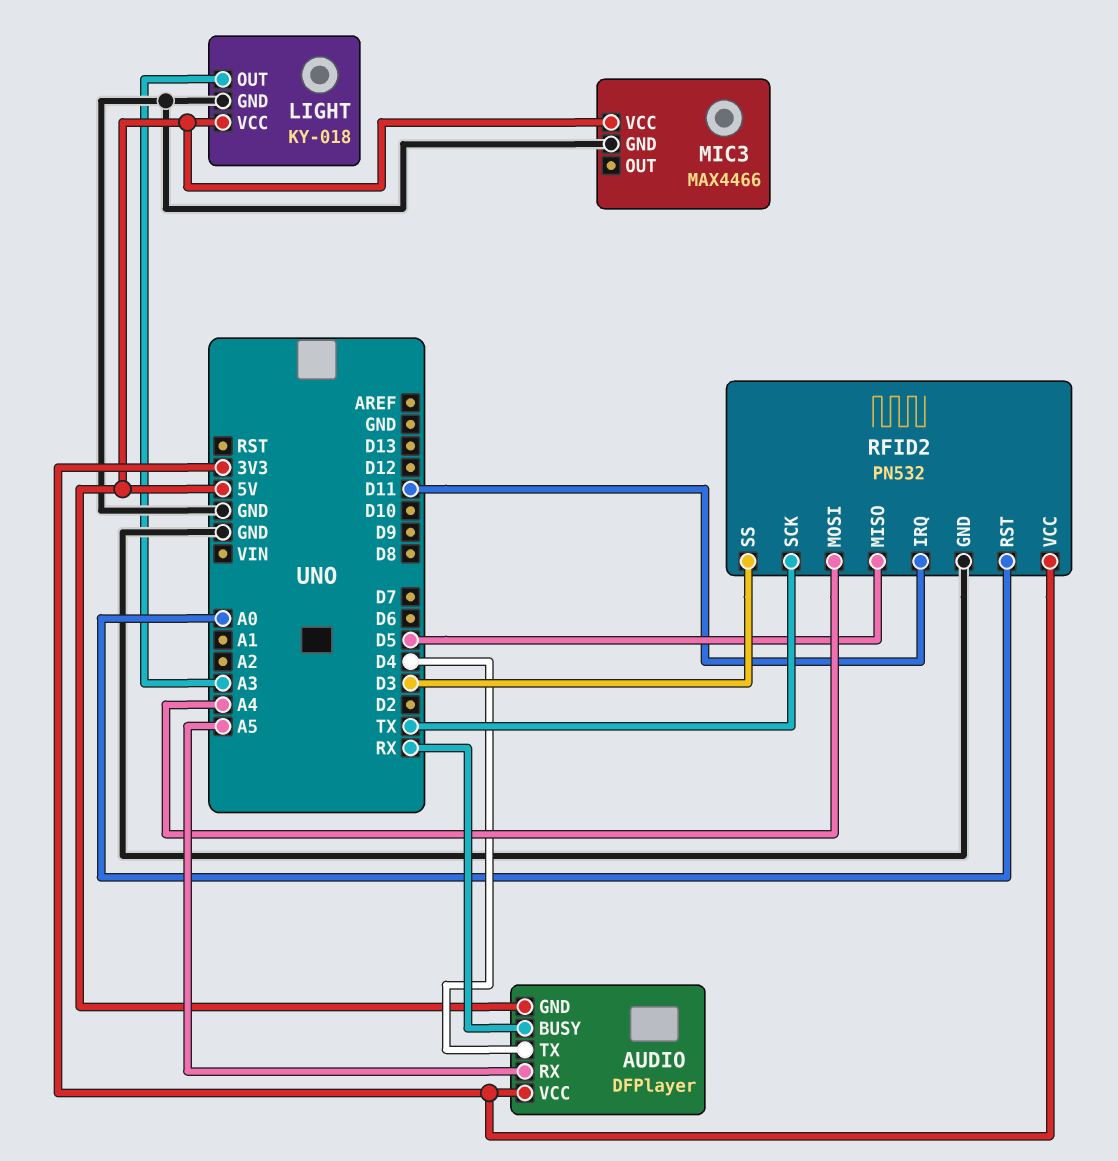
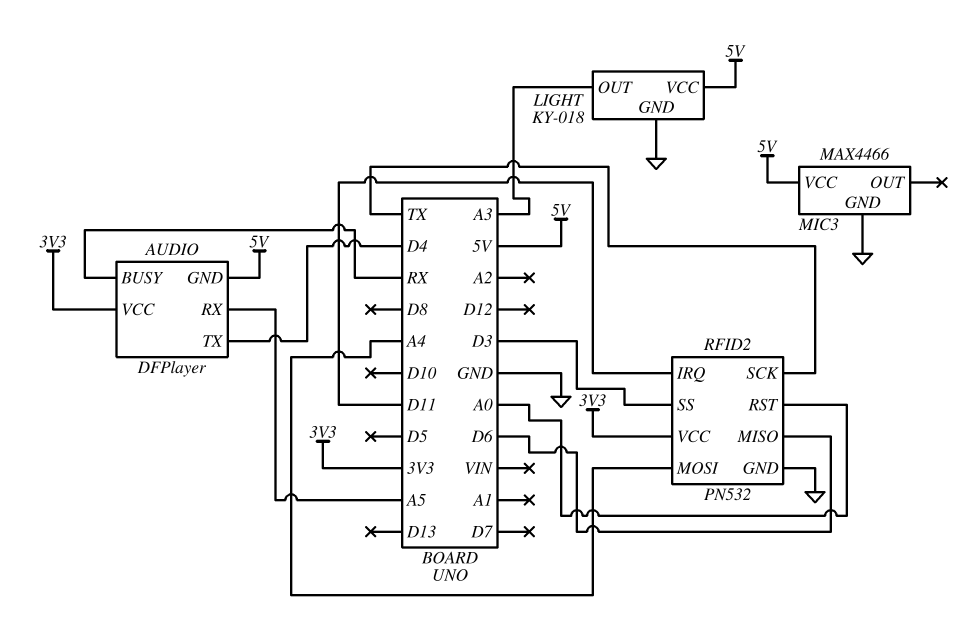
RFID2 pin MISO: D5 -> D6

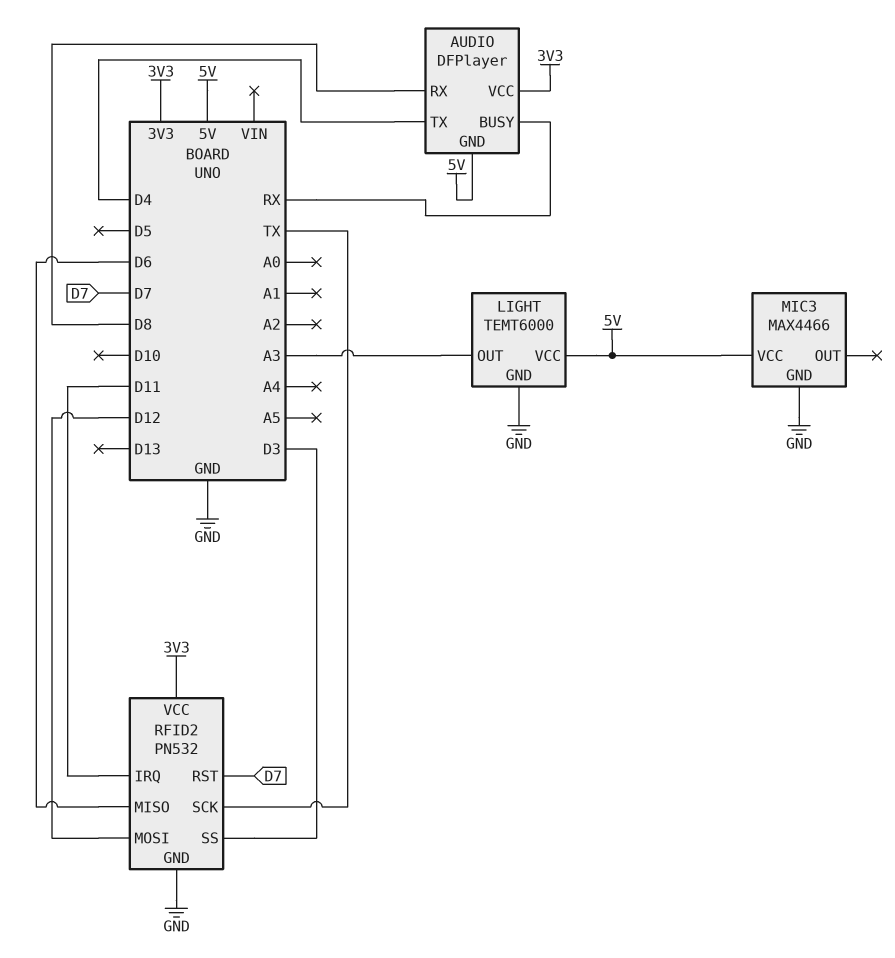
AUDIO pin RX: A5 -> D8
LIGHT: KY-018 -> TEMT6000
RFID2 pin MOSI: A4 -> D12
RFID2 pin RST: A0 -> D7

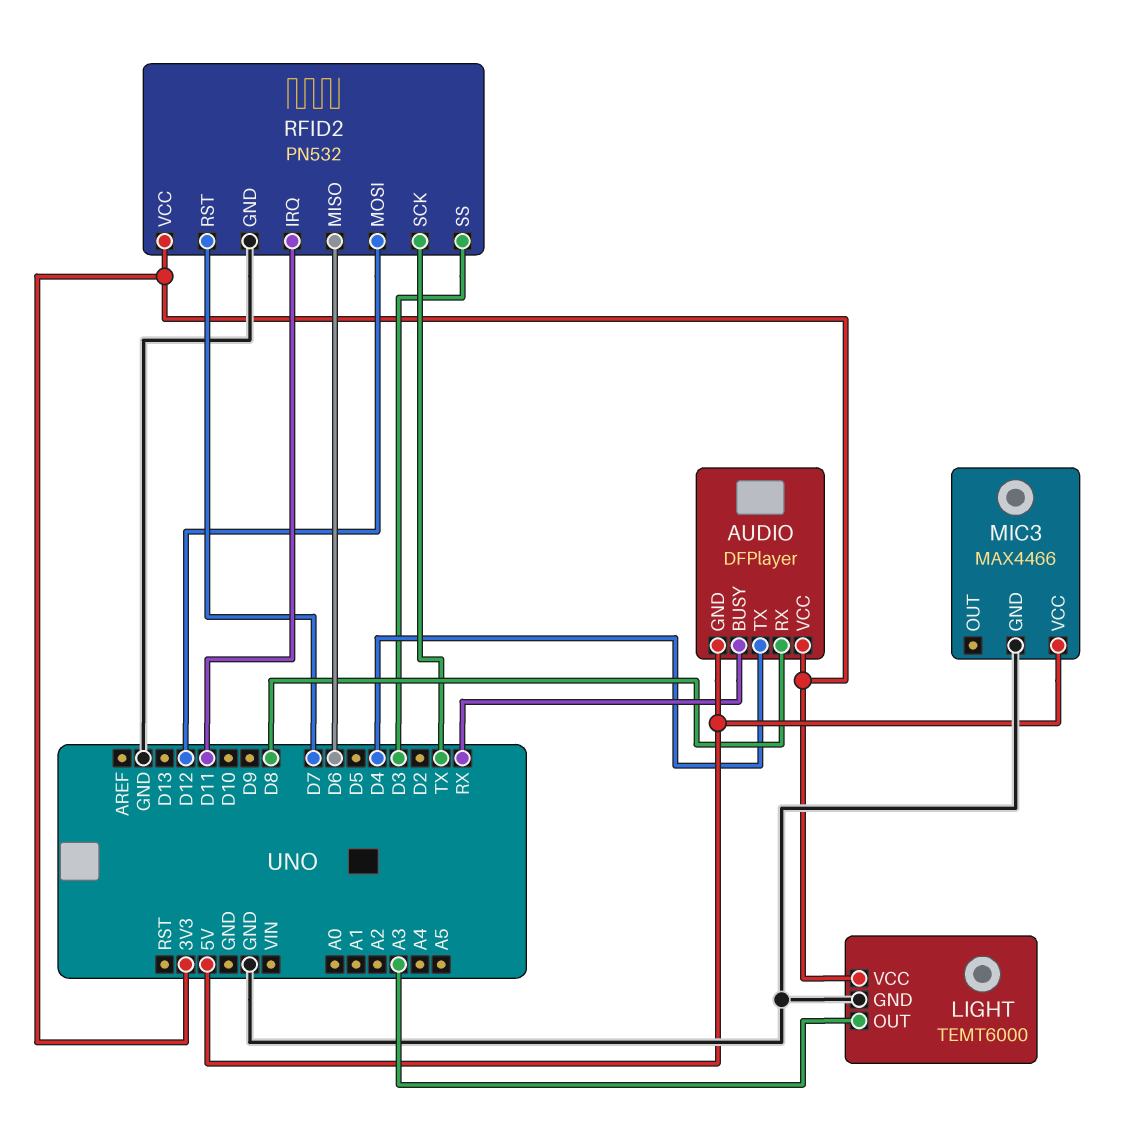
LIGHT pin VCC: 5V -> 3V3

